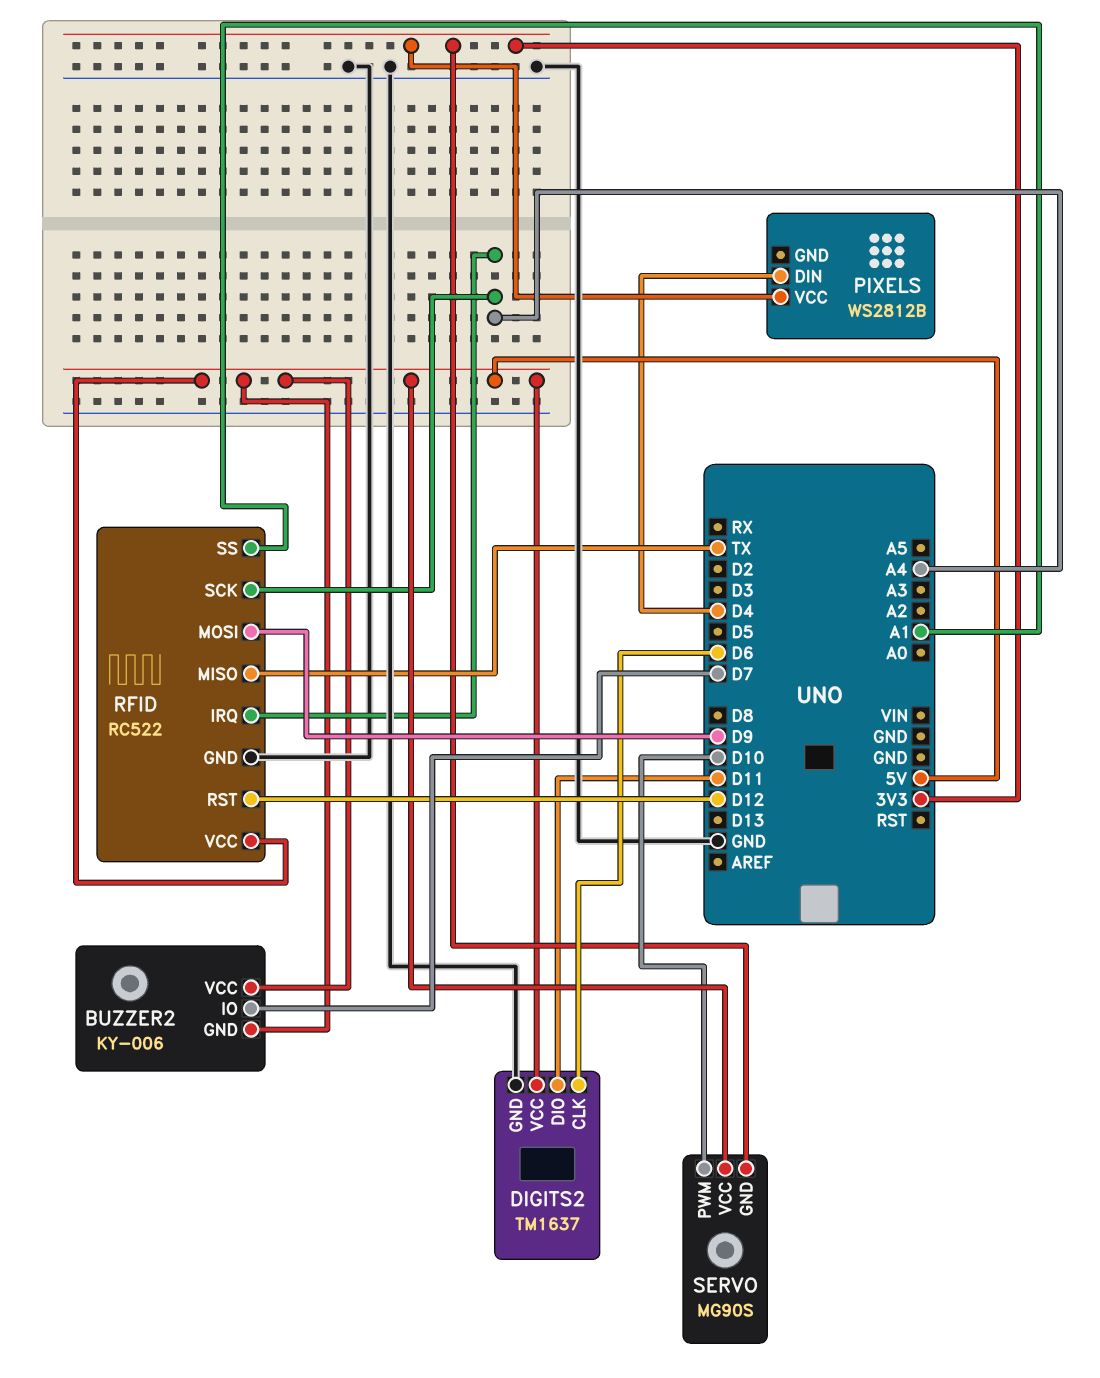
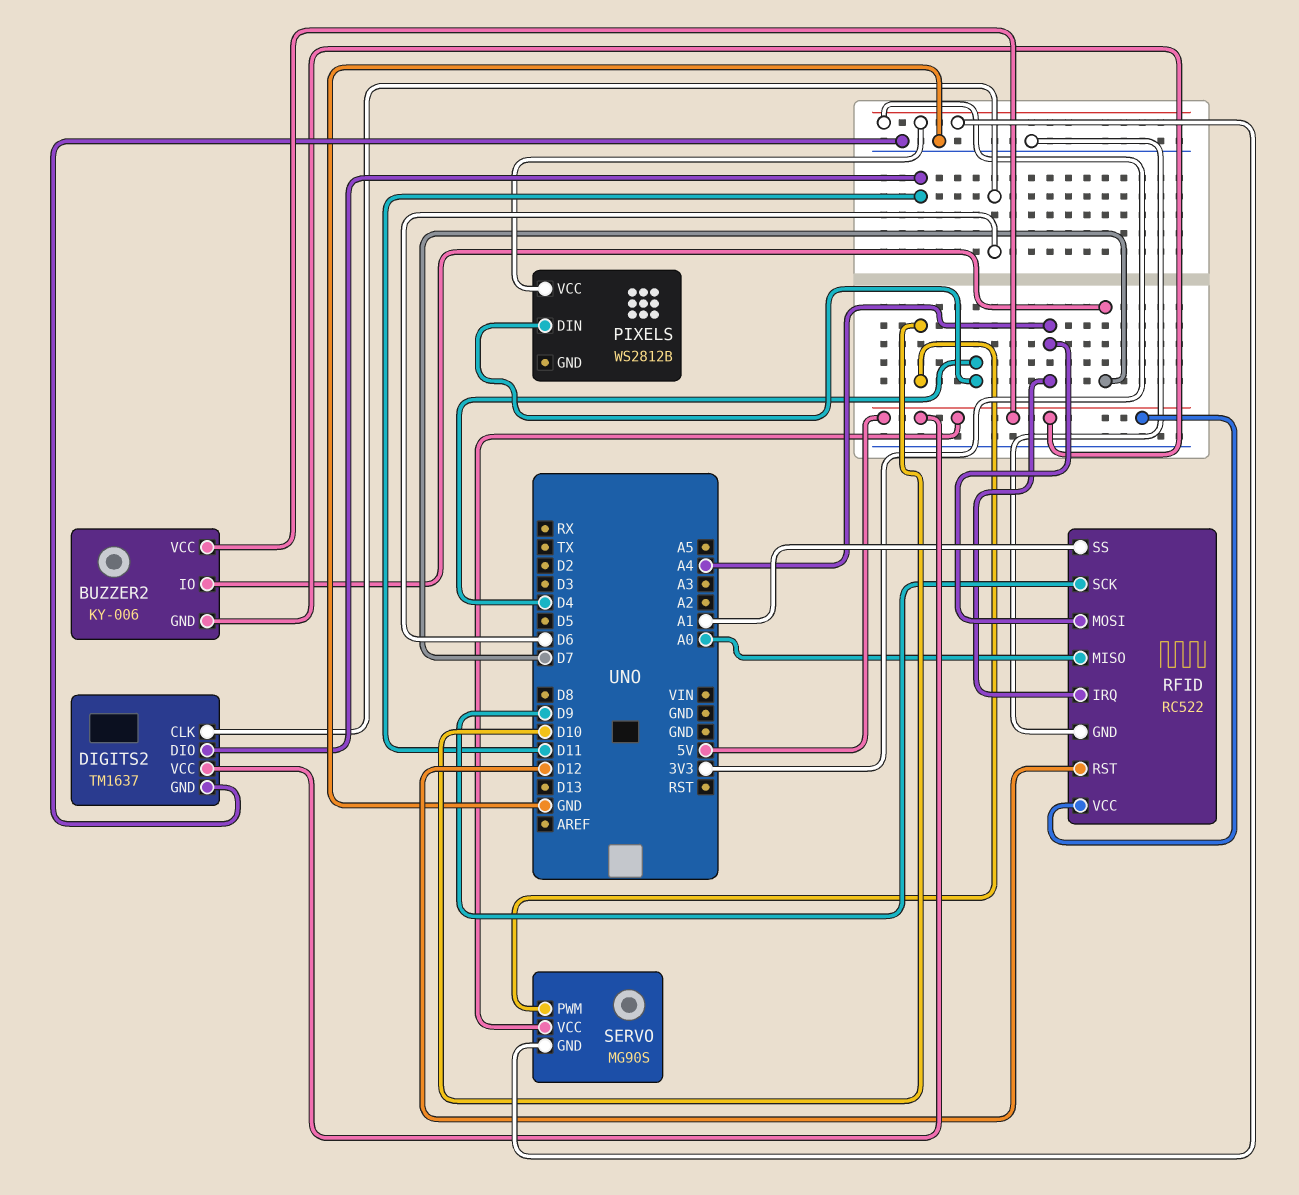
RFID pin MISO: TX -> A0
RFID pin MOSI: D9 -> A4
RFID pin SCK: A4 -> D9

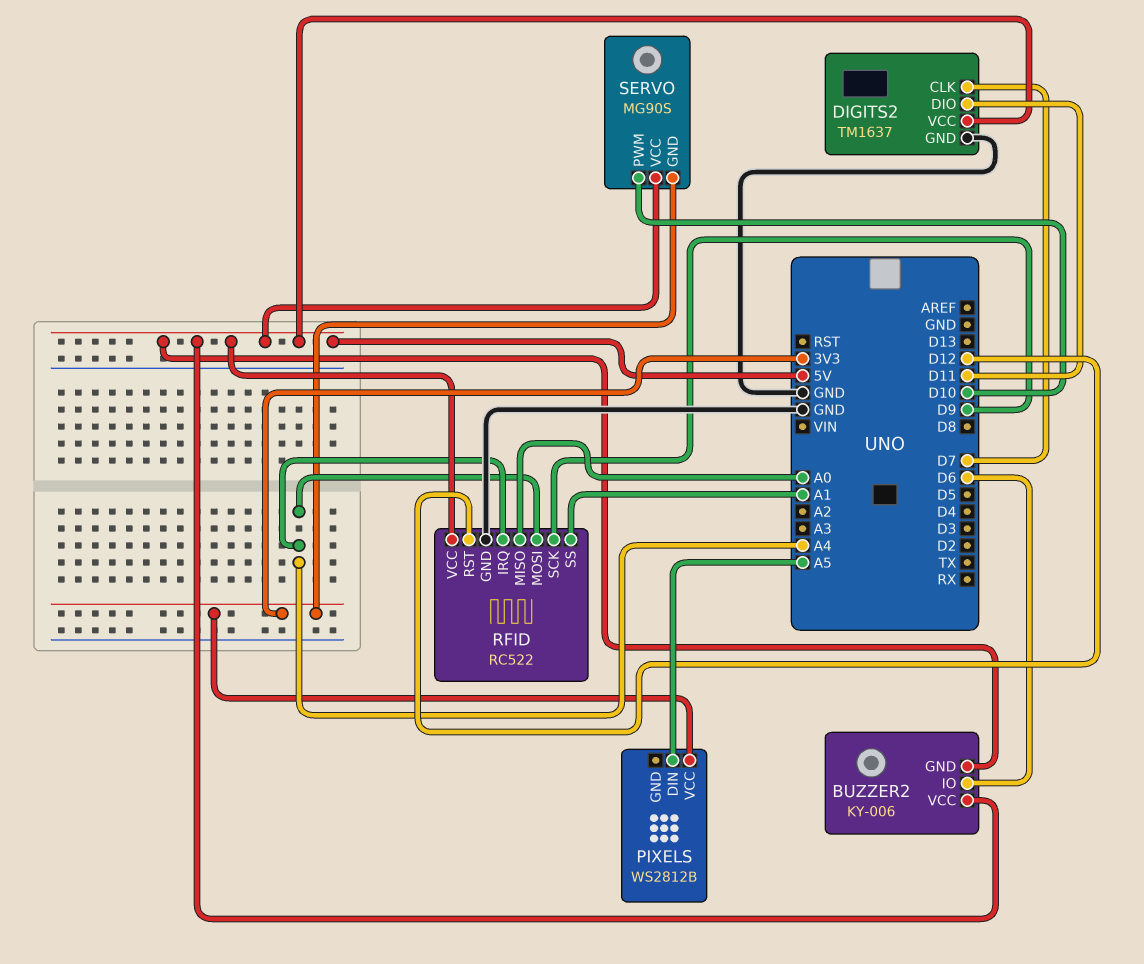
BUZZER2 pin IO: D7 -> D6
DIGITS2 pin CLK: D6 -> D7
PIXELS pin DIN: D4 -> A5

